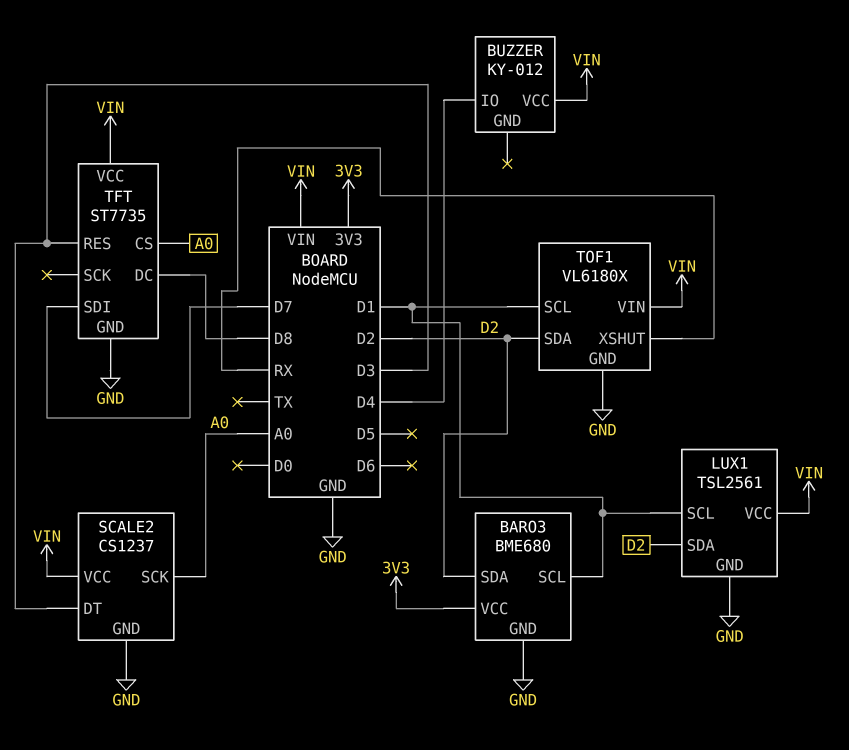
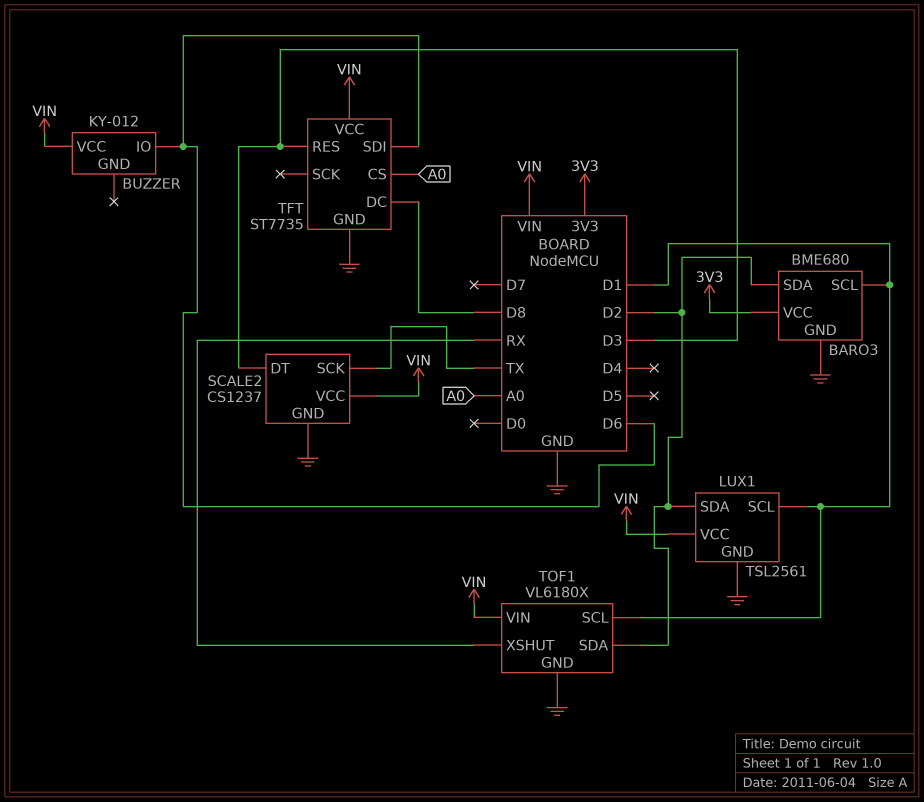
BUZZER pin IO: D4 -> D6
SCALE2 pin SCK: A0 -> TX
TFT pin SDI: D7 -> D6

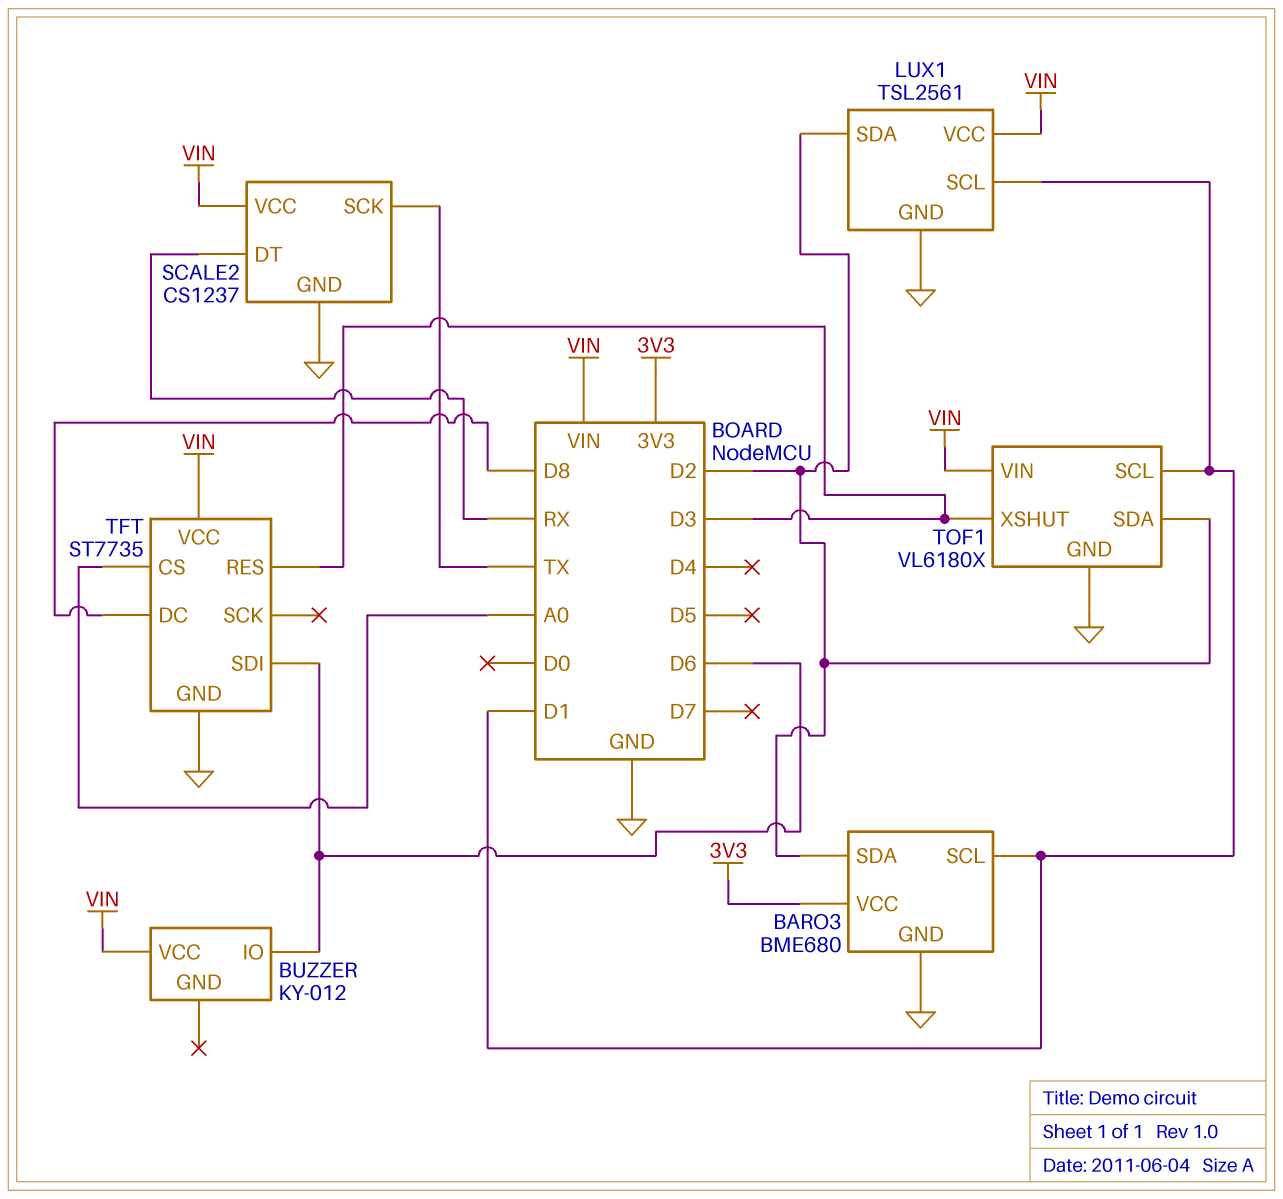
SCALE2 pin DT: D3 -> RX
TOF1 pin XSHUT: RX -> D3

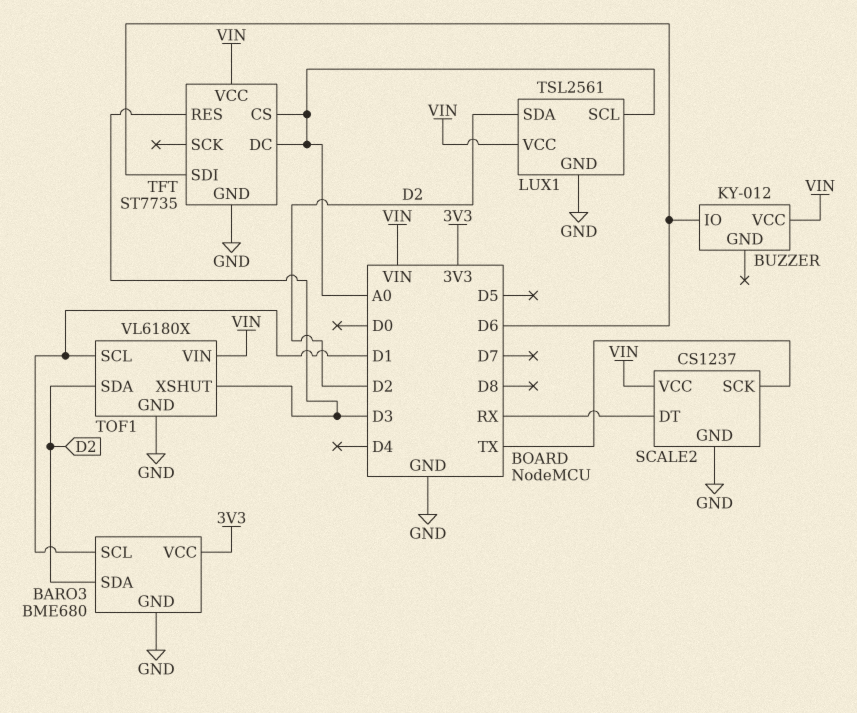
LUX1 pin SCL: D1 -> A0
TFT pin DC: D8 -> A0

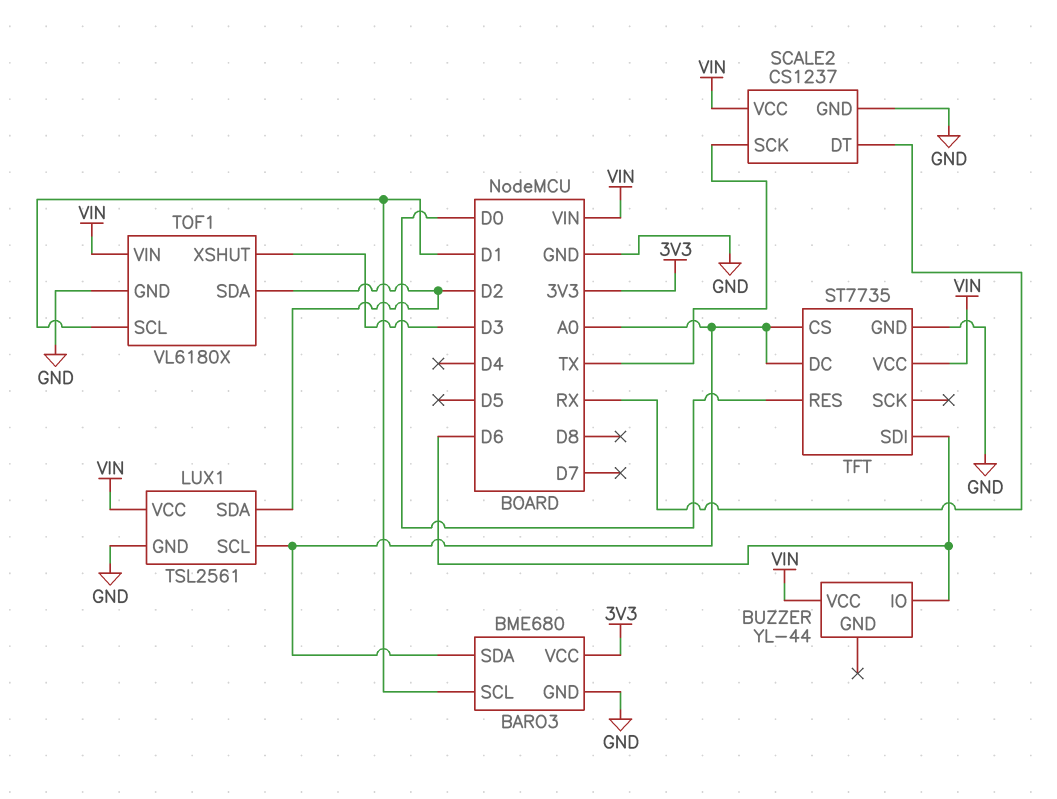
BARO3 pin SDA: D2 -> A0
BUZZER: KY-012 -> YL-44
TFT pin RES: D3 -> D0

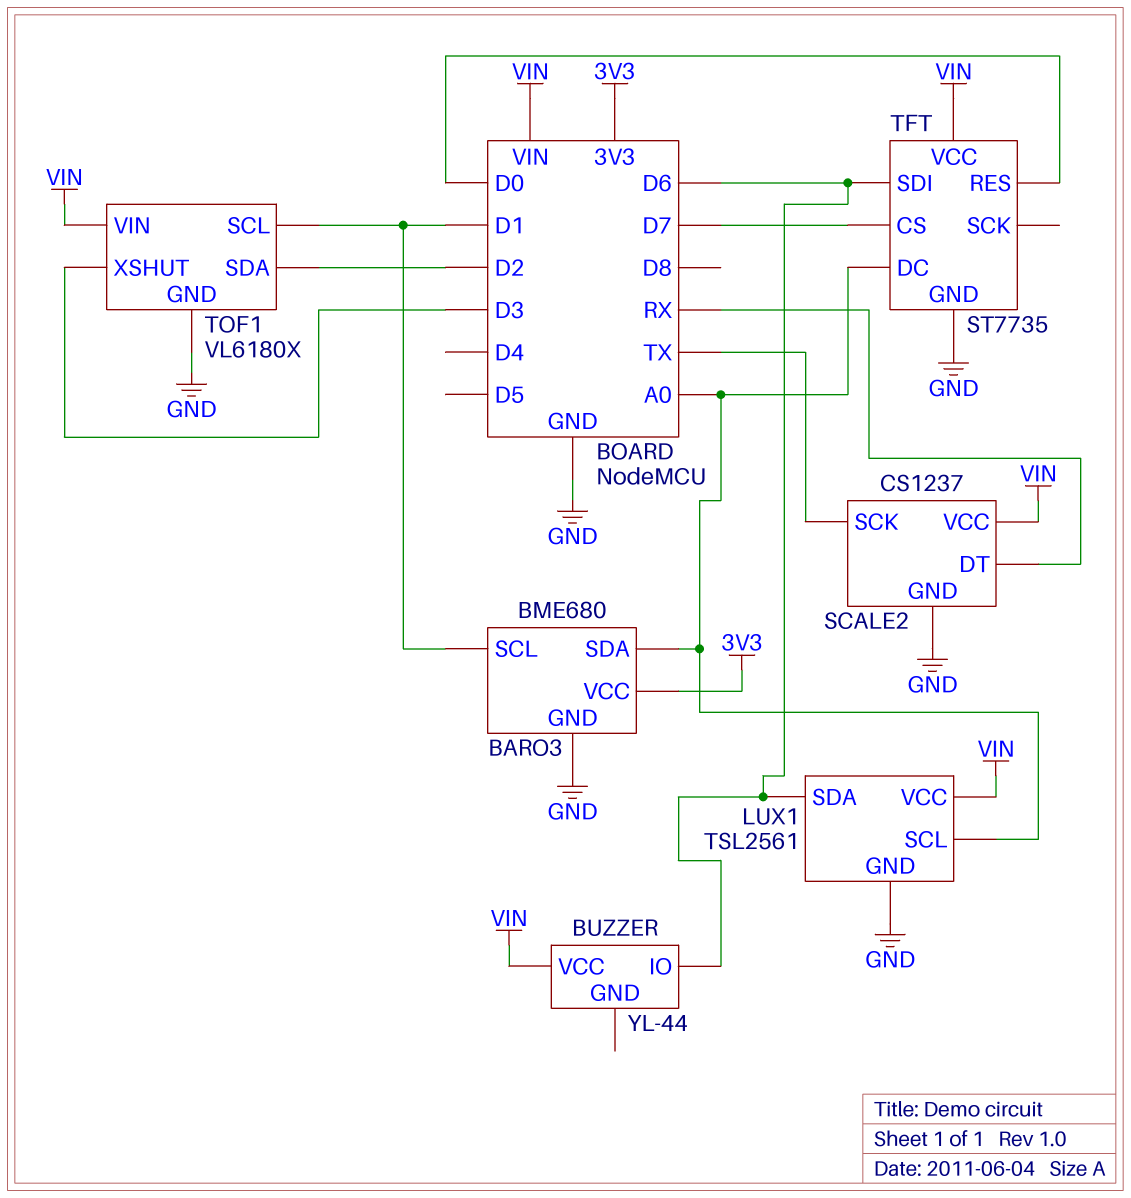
LUX1 pin SDA: D2 -> D6
TFT pin CS: A0 -> D7

